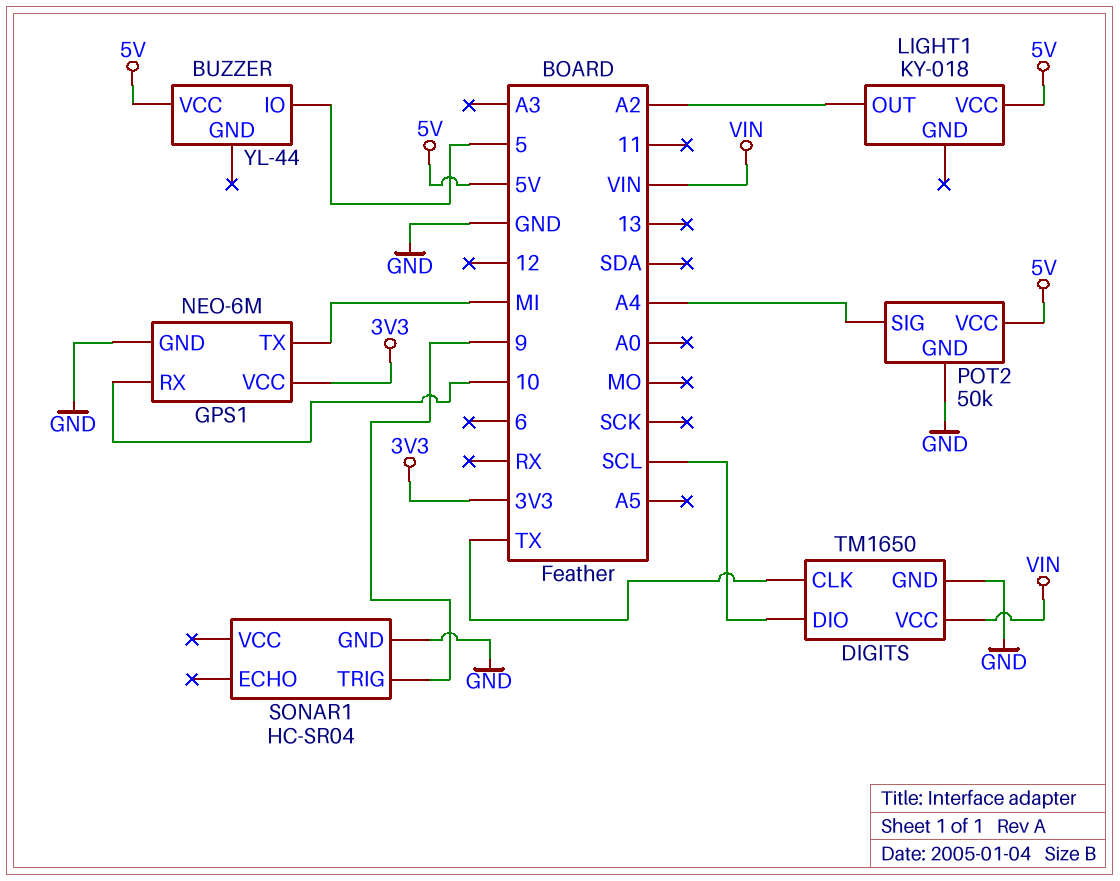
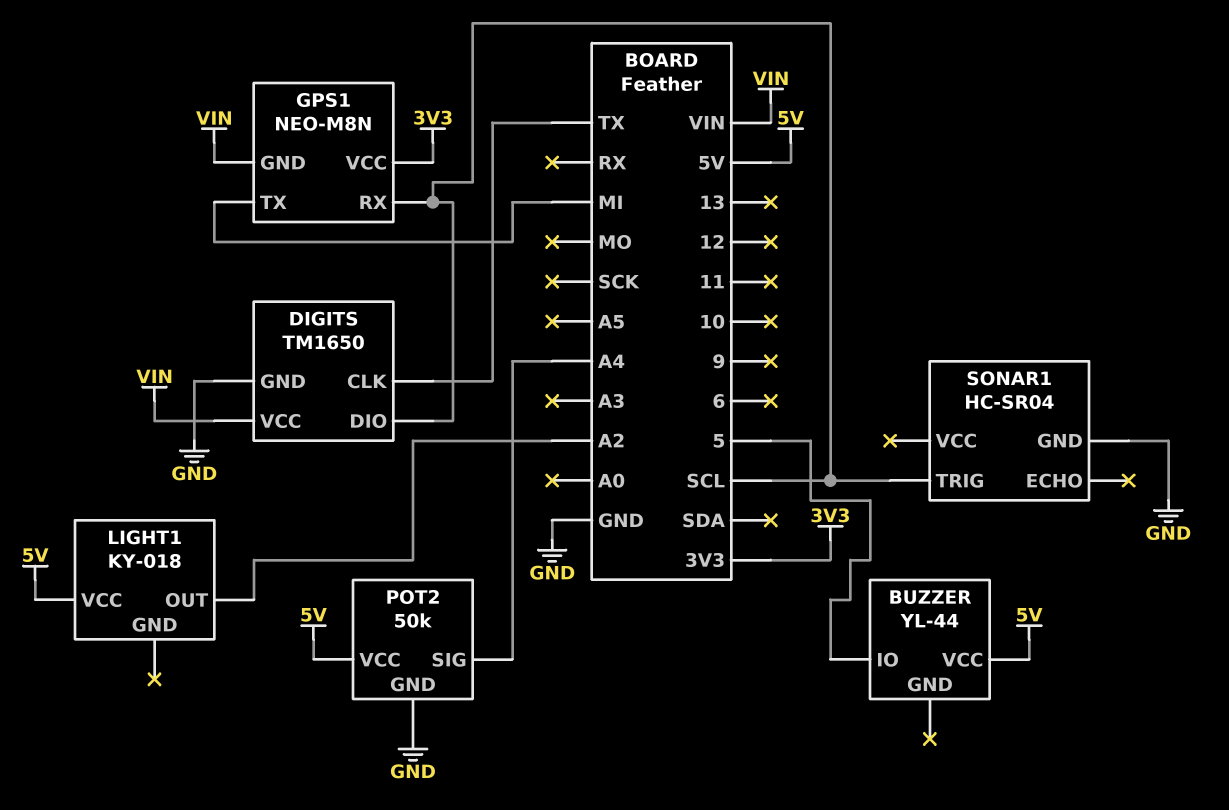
GPS1: NEO-6M -> NEO-M8N
GPS1 pin GND: GND -> VIN
GPS1 pin RX: 10 -> SCL
SONAR1 pin TRIG: 9 -> SCL

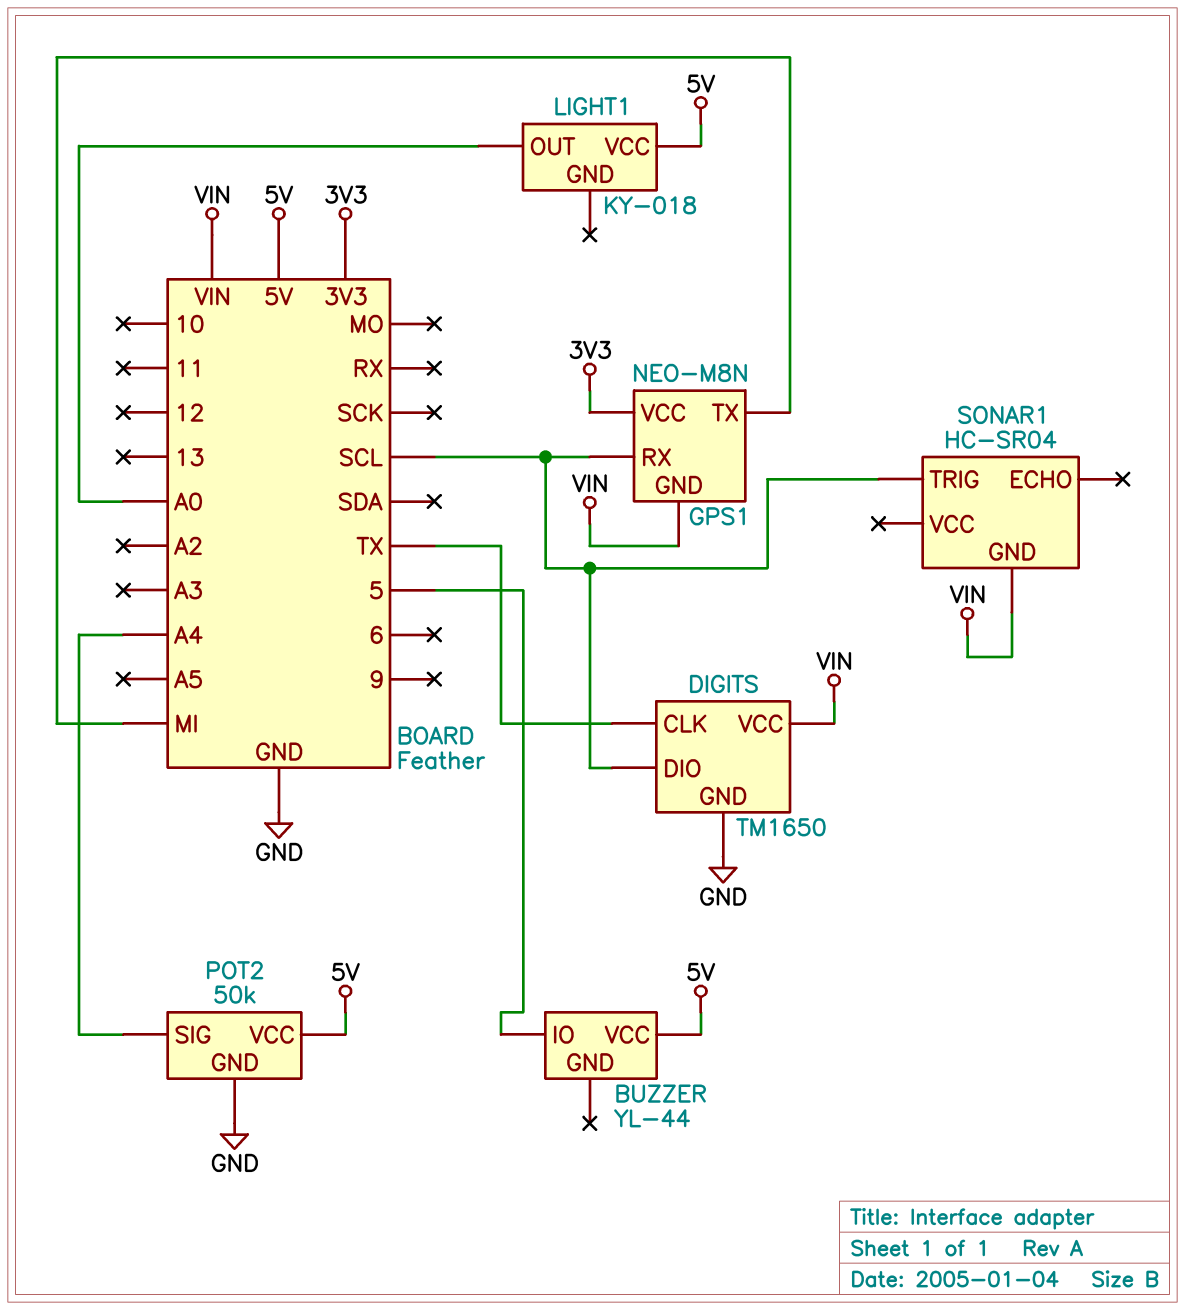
LIGHT1 pin OUT: A2 -> A0
SONAR1 pin GND: GND -> VIN

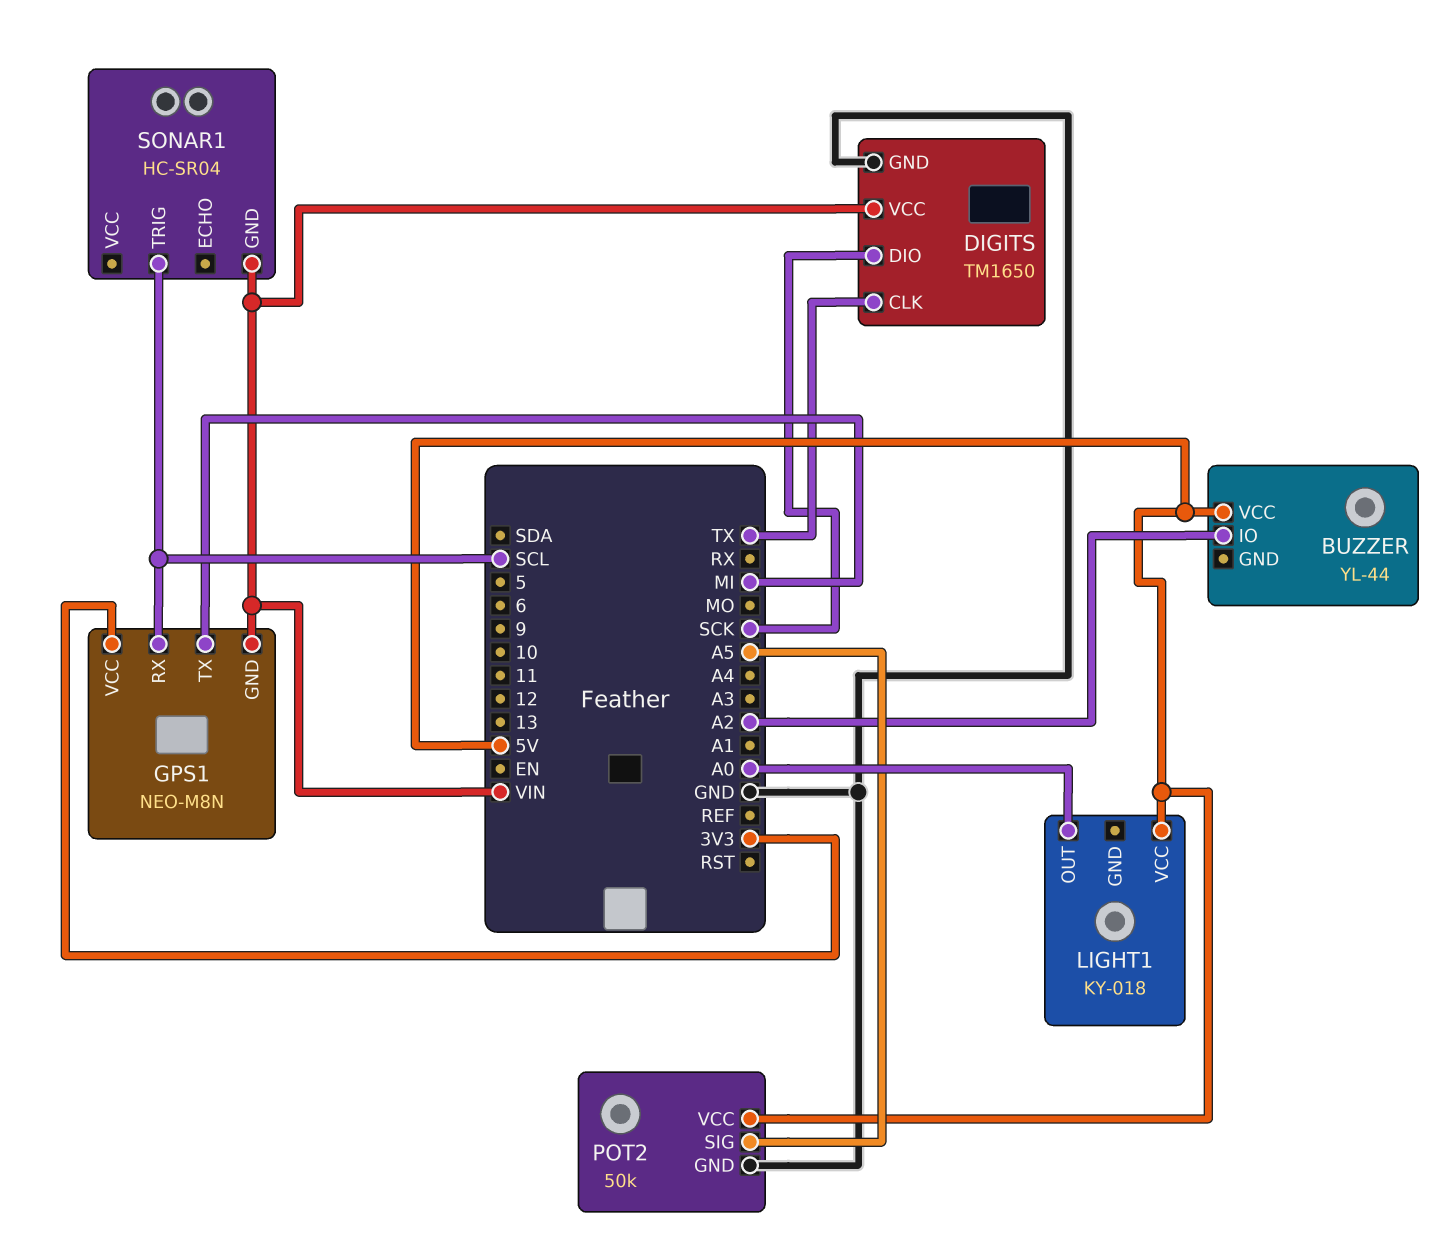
BUZZER pin IO: 5 -> A2
DIGITS pin DIO: SCL -> SCK
POT2 pin SIG: A4 -> A5

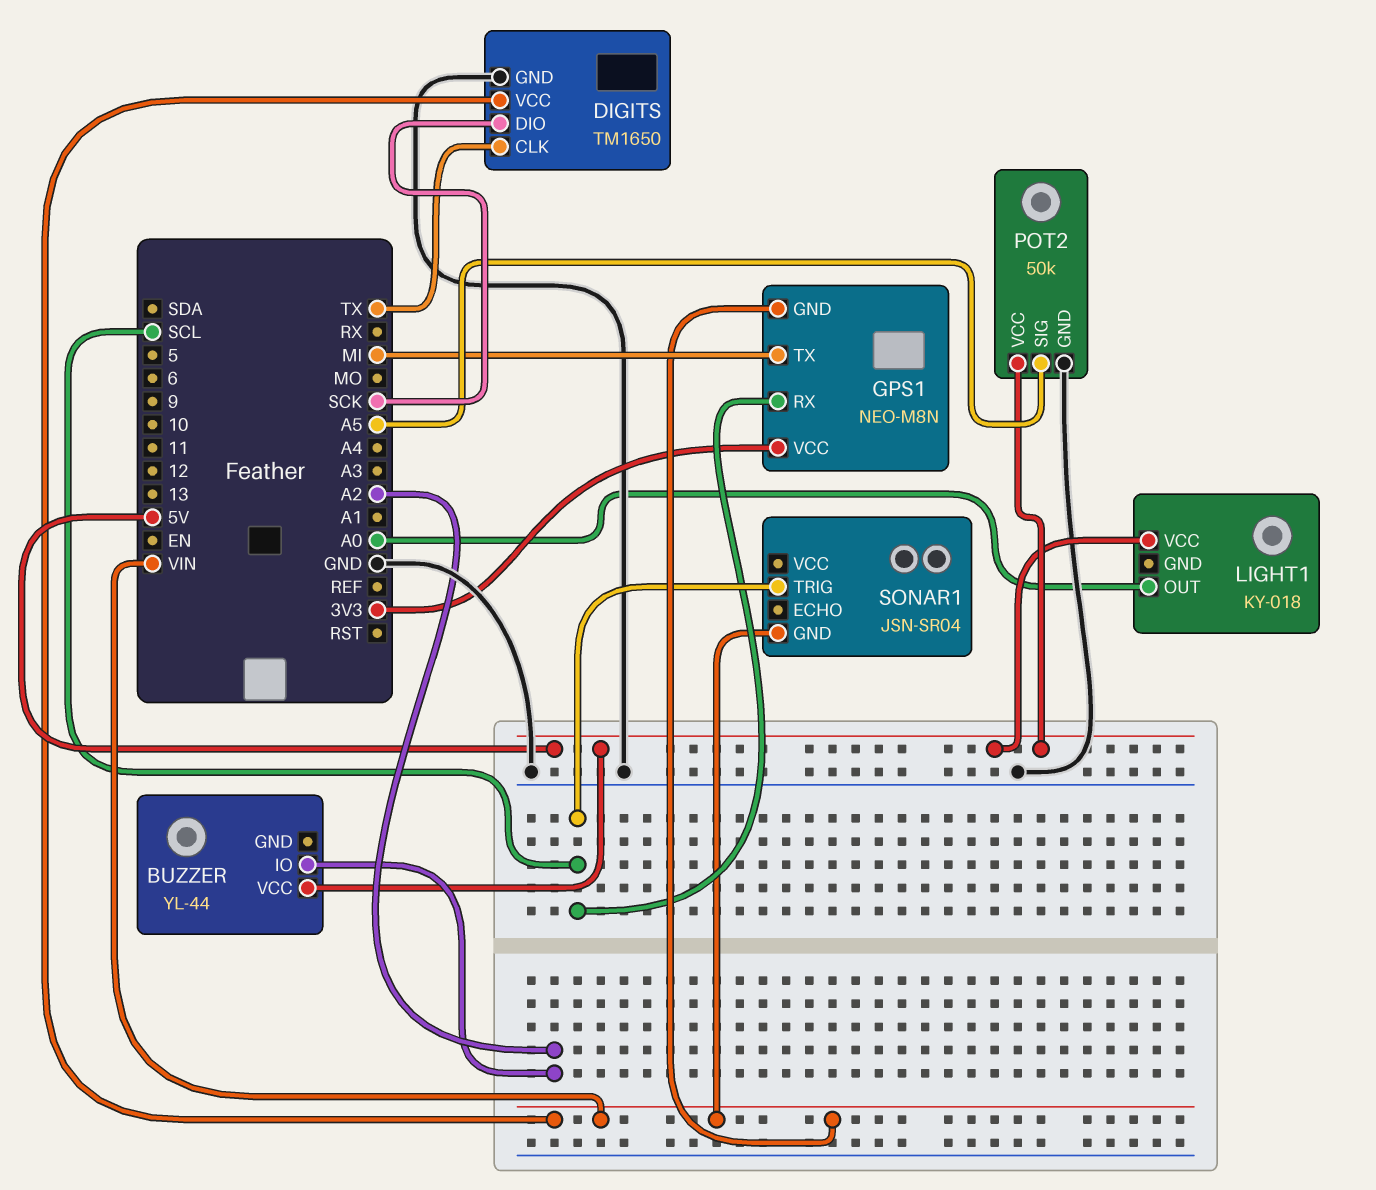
SONAR1: HC-SR04 -> JSN-SR04

